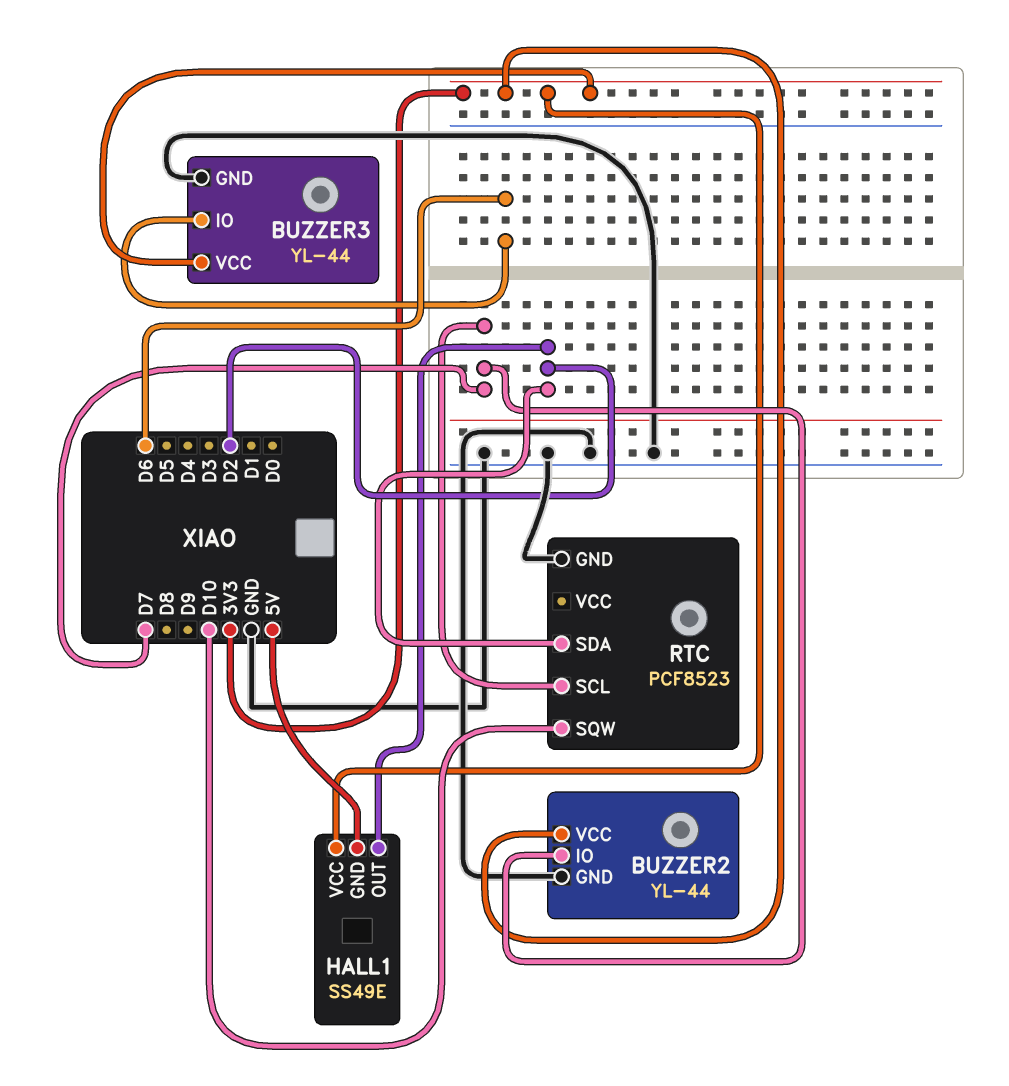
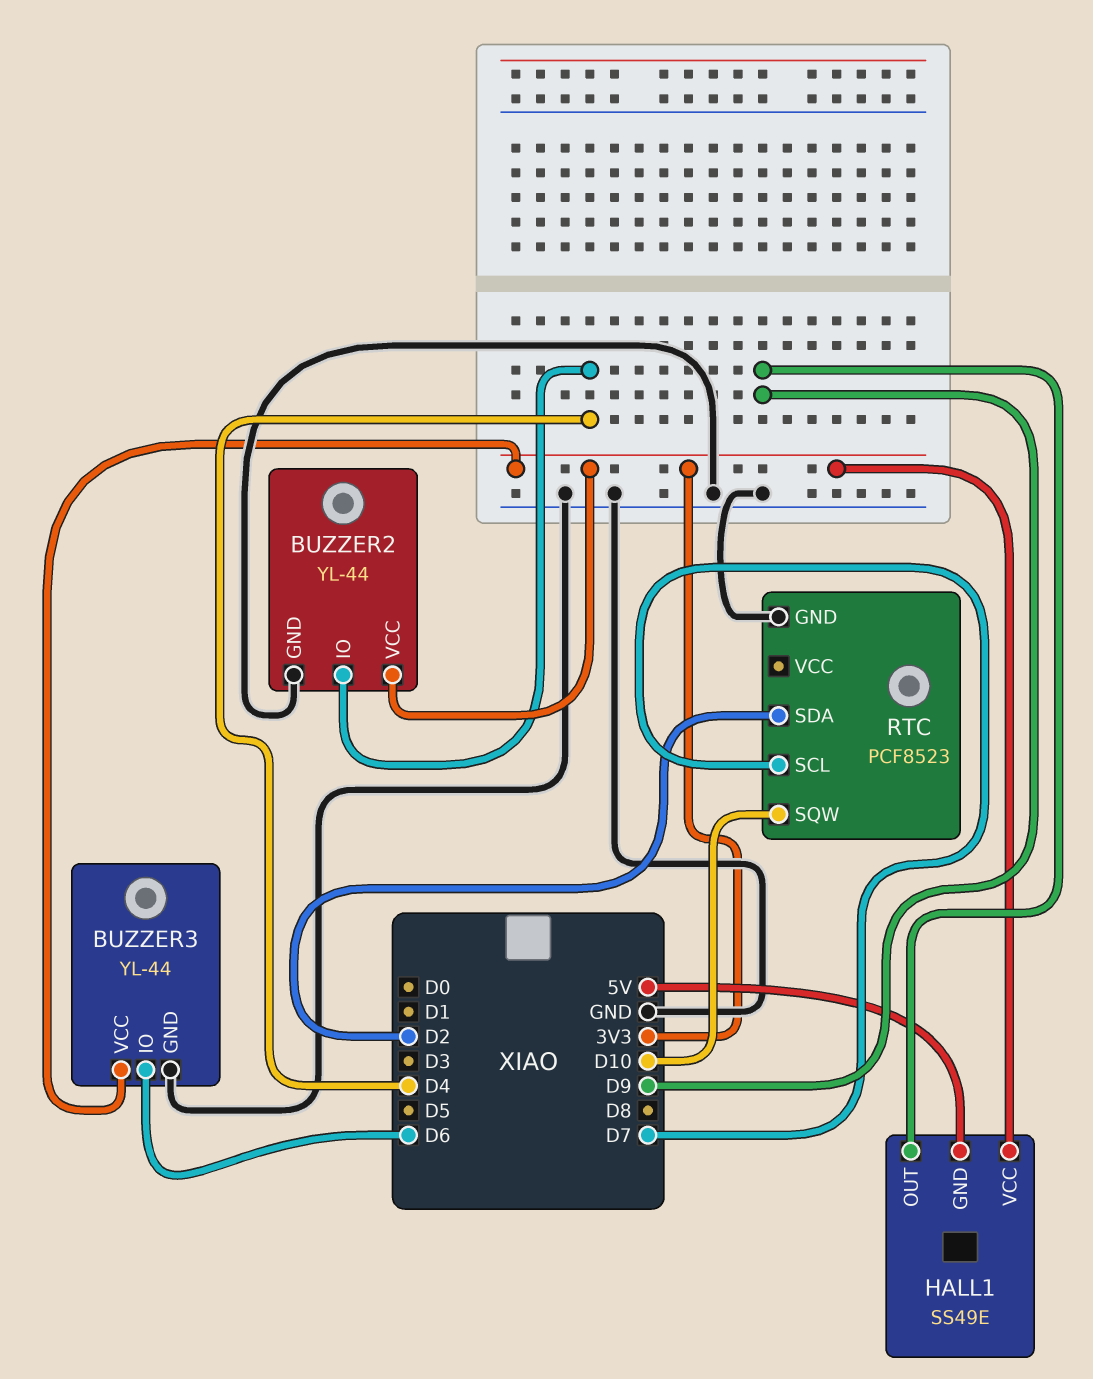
BUZZER2 pin IO: D7 -> D4
HALL1 pin OUT: D2 -> D9

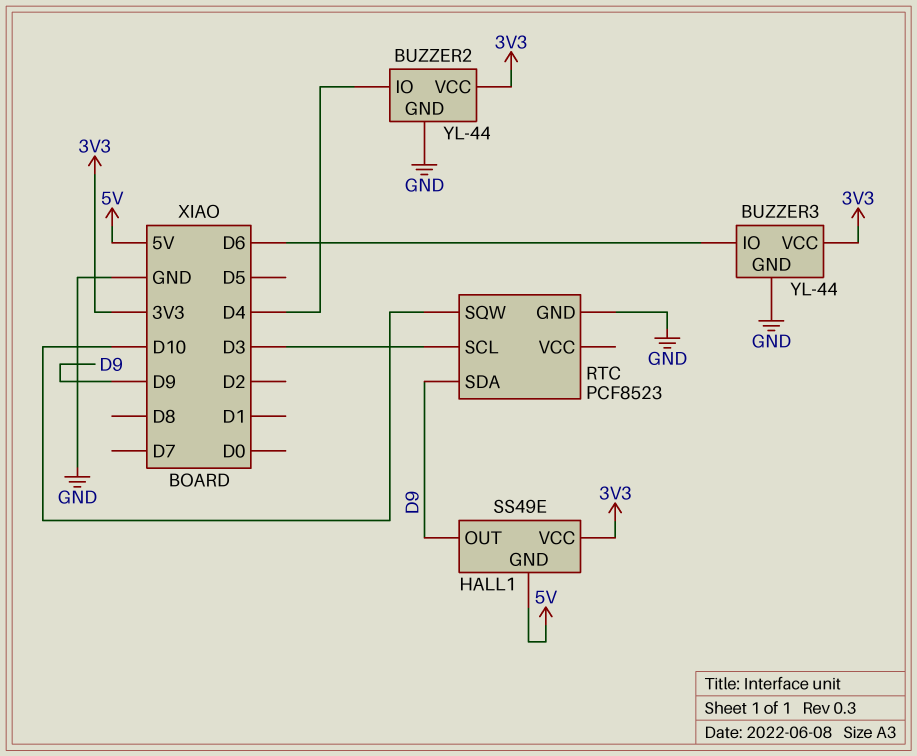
RTC pin SCL: D7 -> D3
RTC pin SDA: D2 -> D9

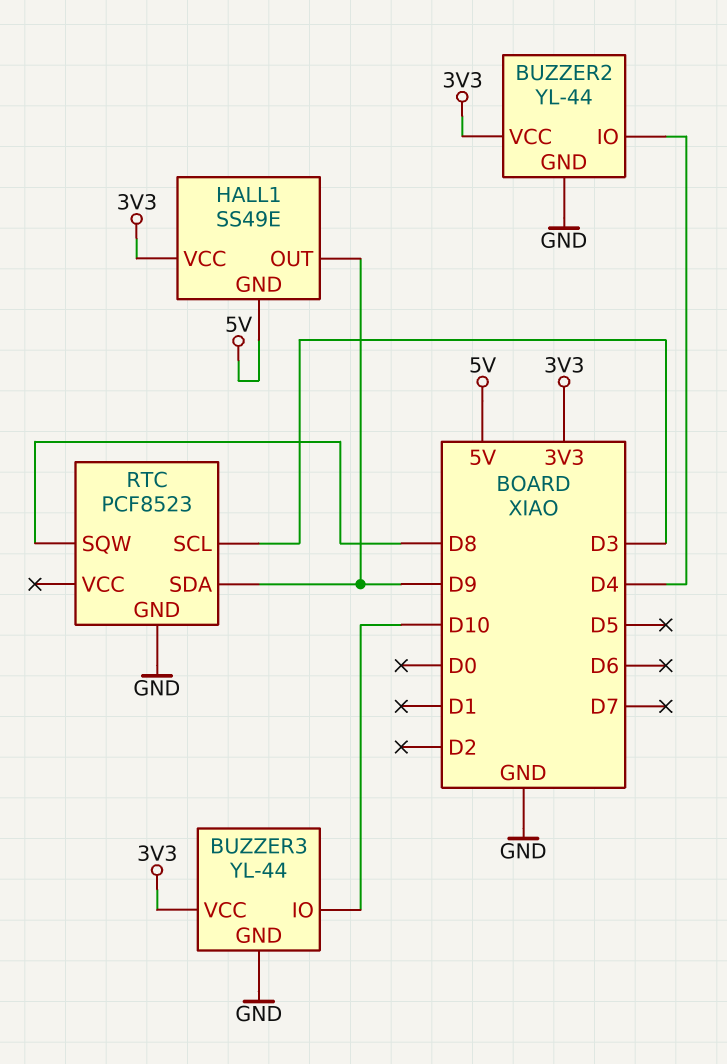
BUZZER3 pin IO: D6 -> D10
RTC pin SQW: D10 -> D8

